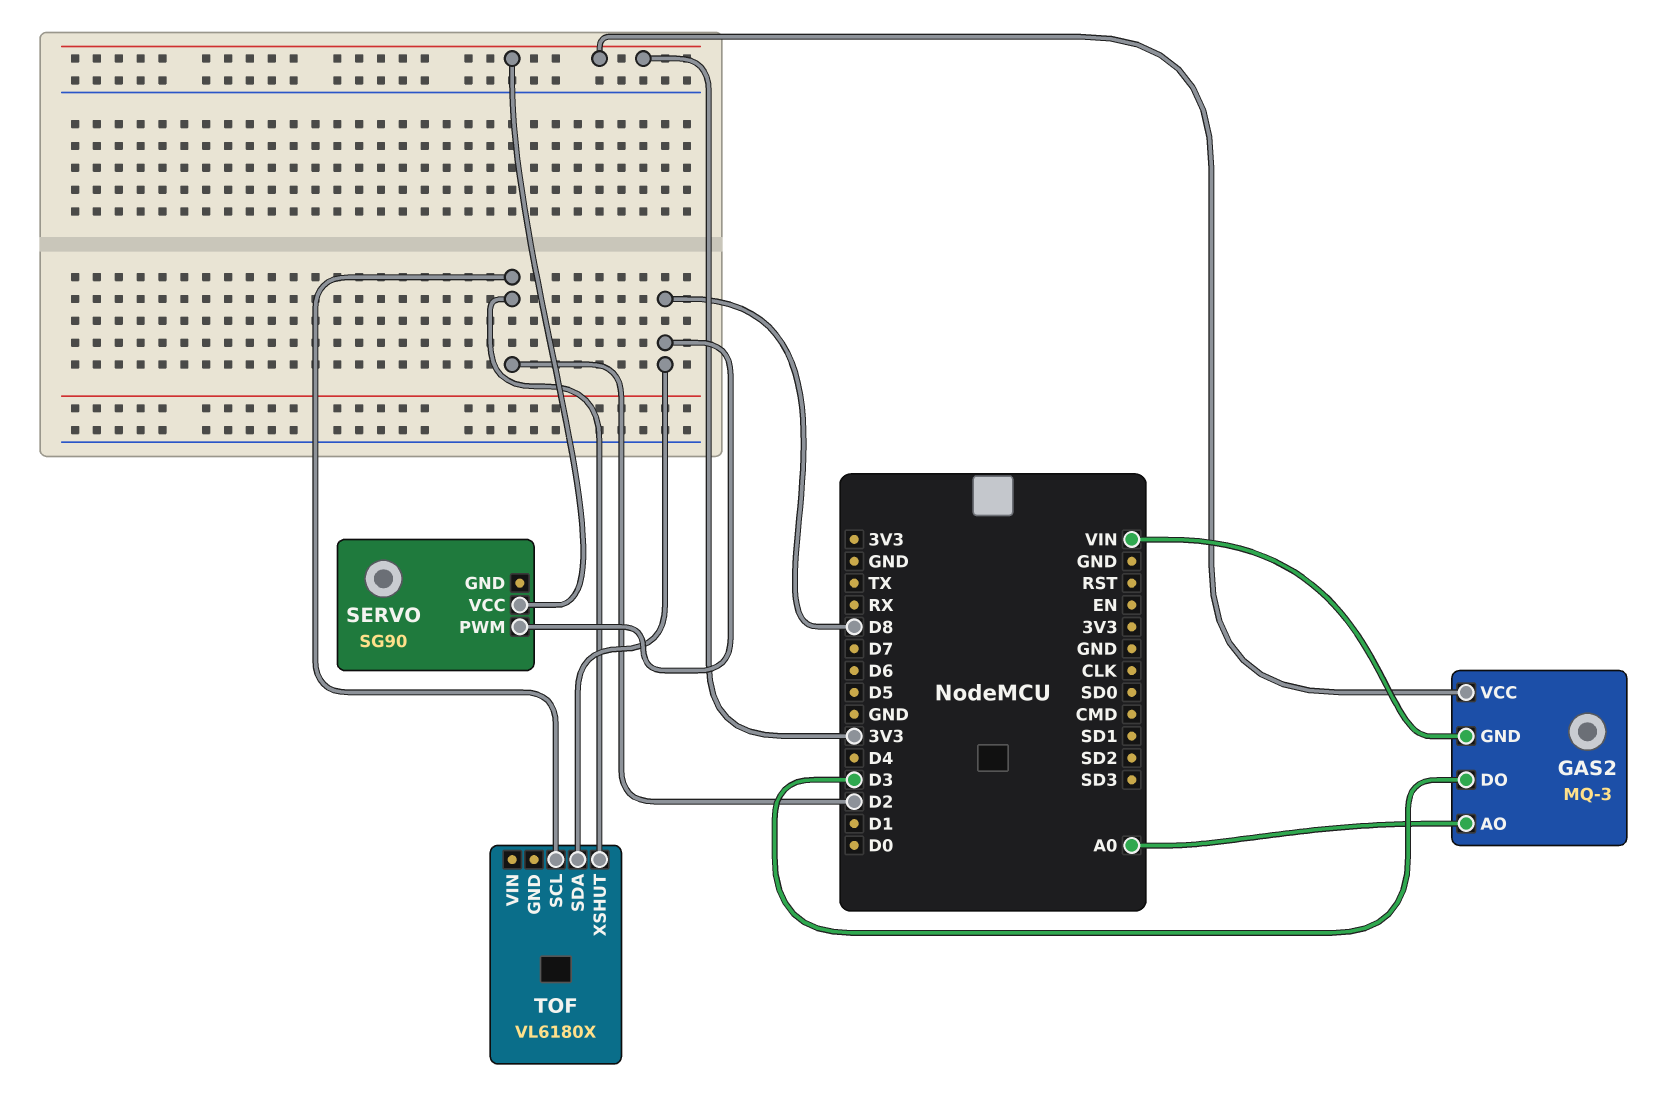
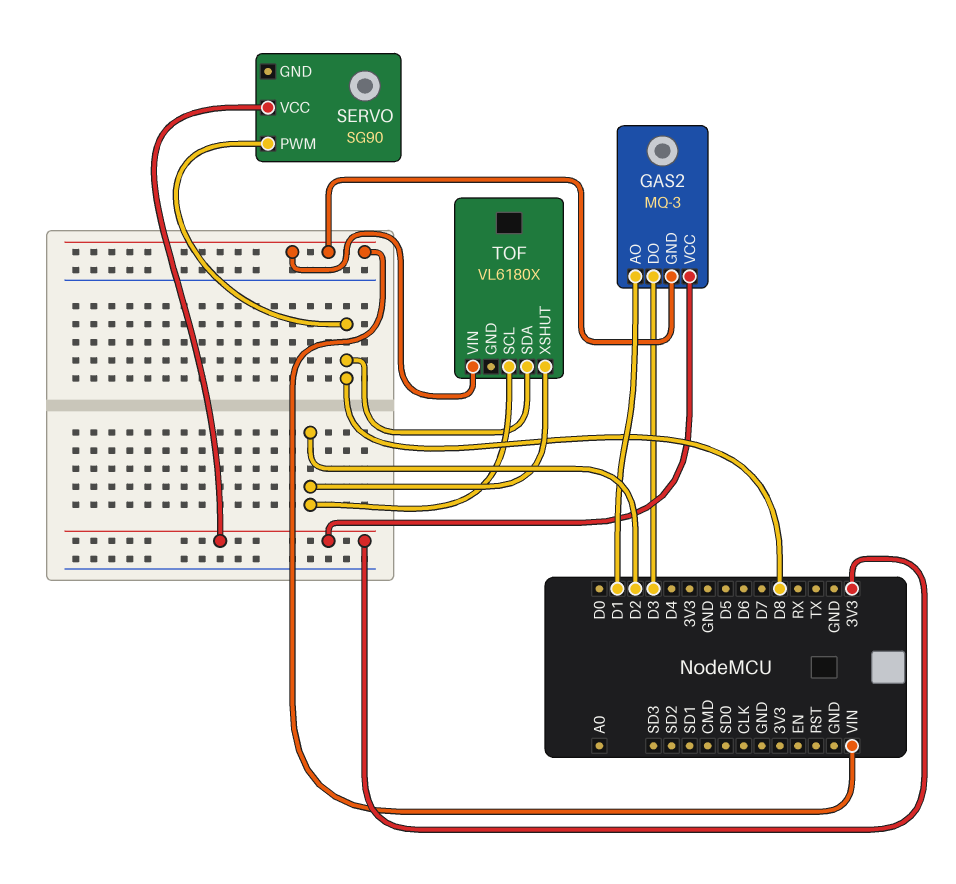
GAS2 pin AO: A0 -> D1
TOF pin VIN: none -> VIN

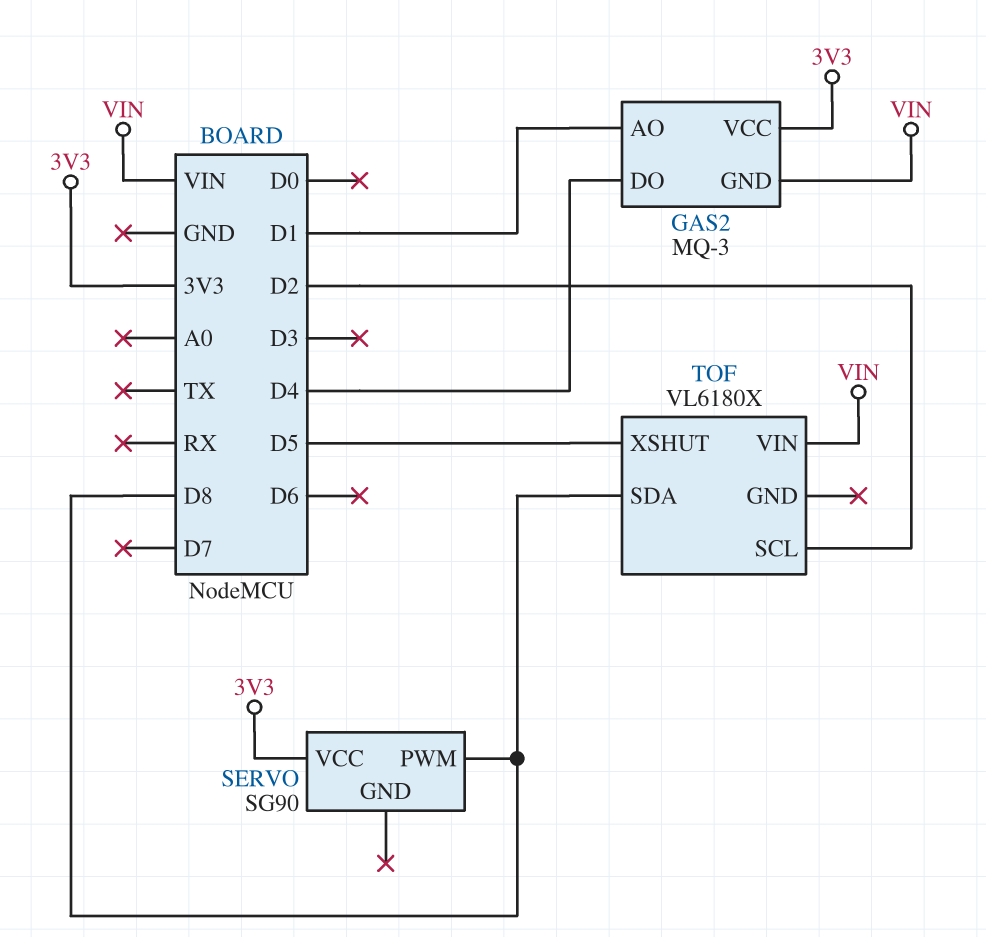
GAS2 pin DO: D3 -> D4
TOF pin XSHUT: D2 -> D5

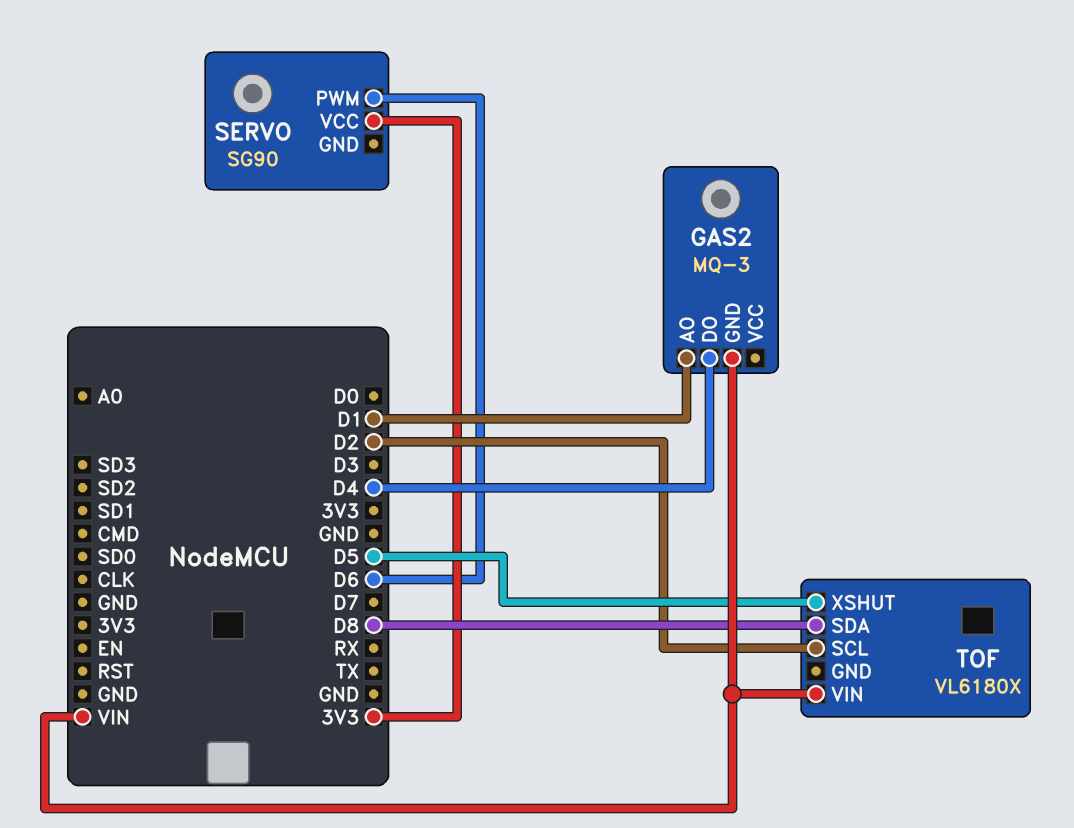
GAS2 pin VCC: 3V3 -> none
SERVO pin PWM: D8 -> D6

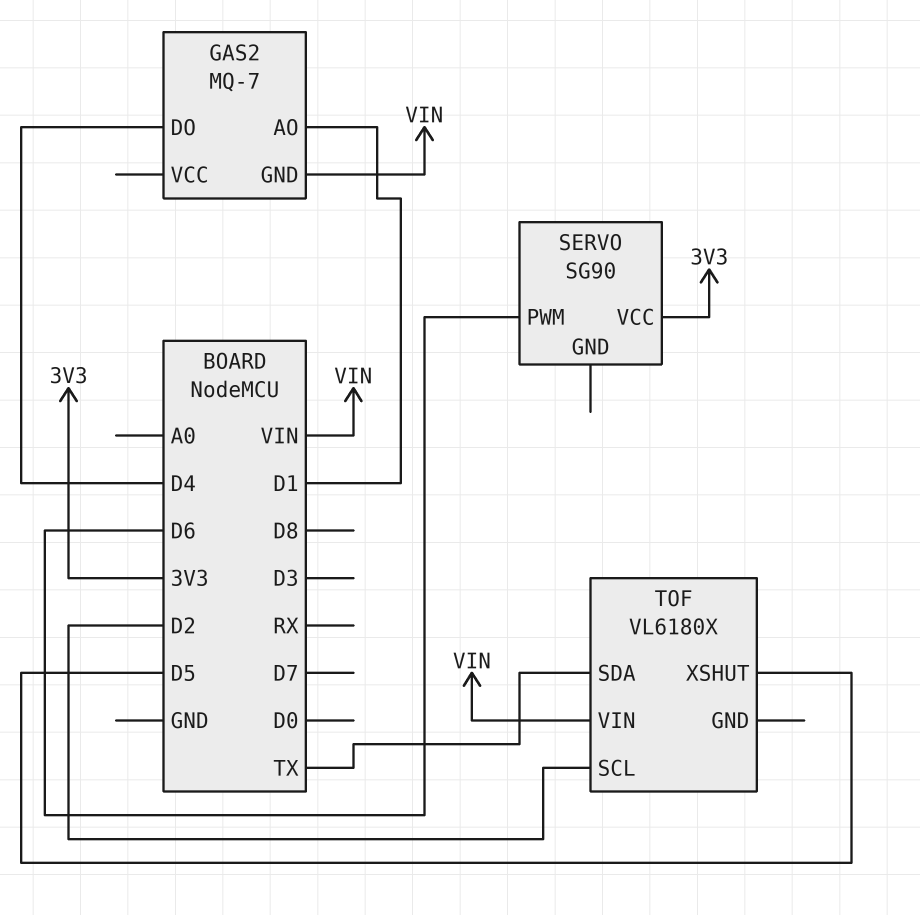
GAS2: MQ-3 -> MQ-7
TOF pin SDA: D8 -> TX

